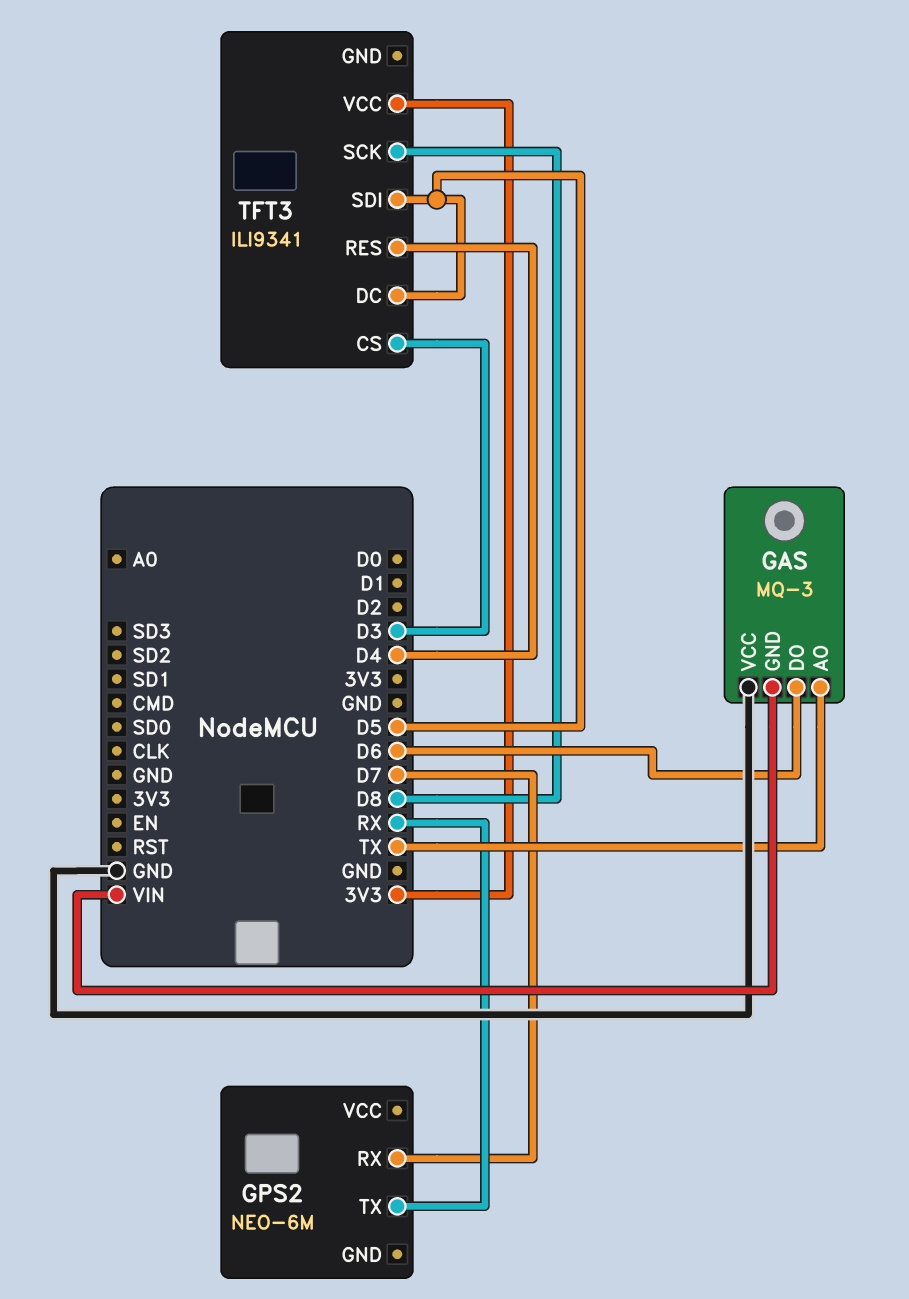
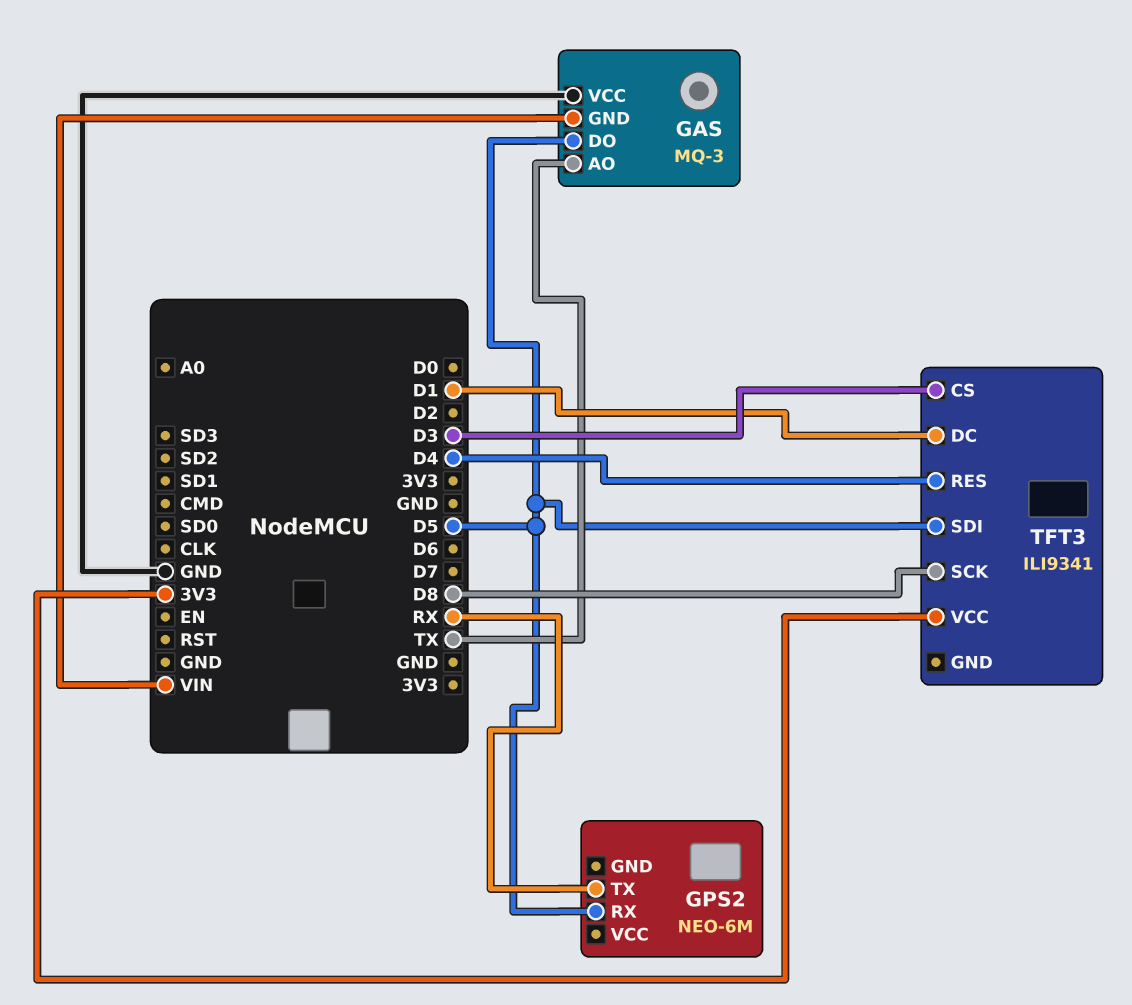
GAS pin DO: D6 -> D5
GPS2 pin RX: D7 -> D5
TFT3 pin DC: D5 -> D1

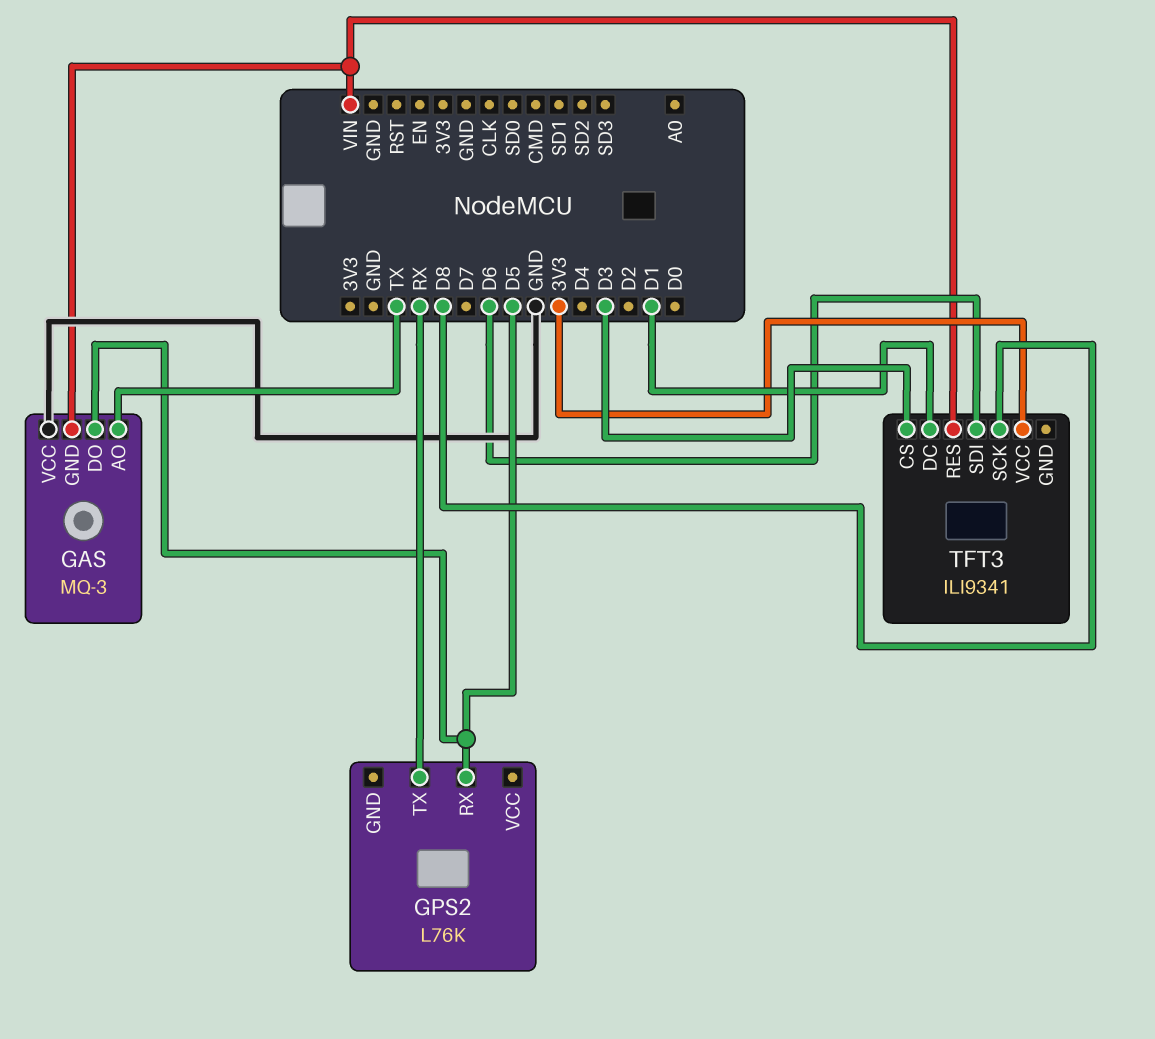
GPS2: NEO-6M -> L76K
TFT3 pin RES: D4 -> VIN
TFT3 pin SDI: D5 -> D6

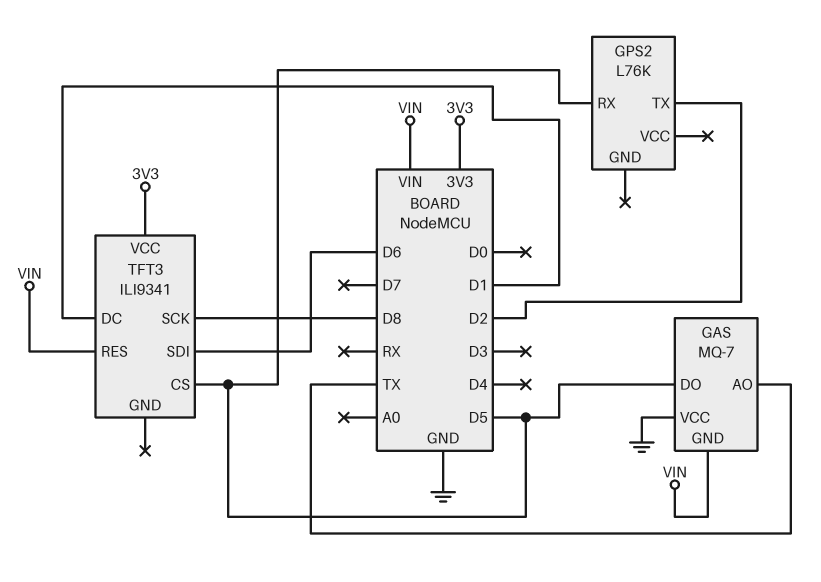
GAS: MQ-3 -> MQ-7
GPS2 pin TX: RX -> D2
TFT3 pin CS: D3 -> D5

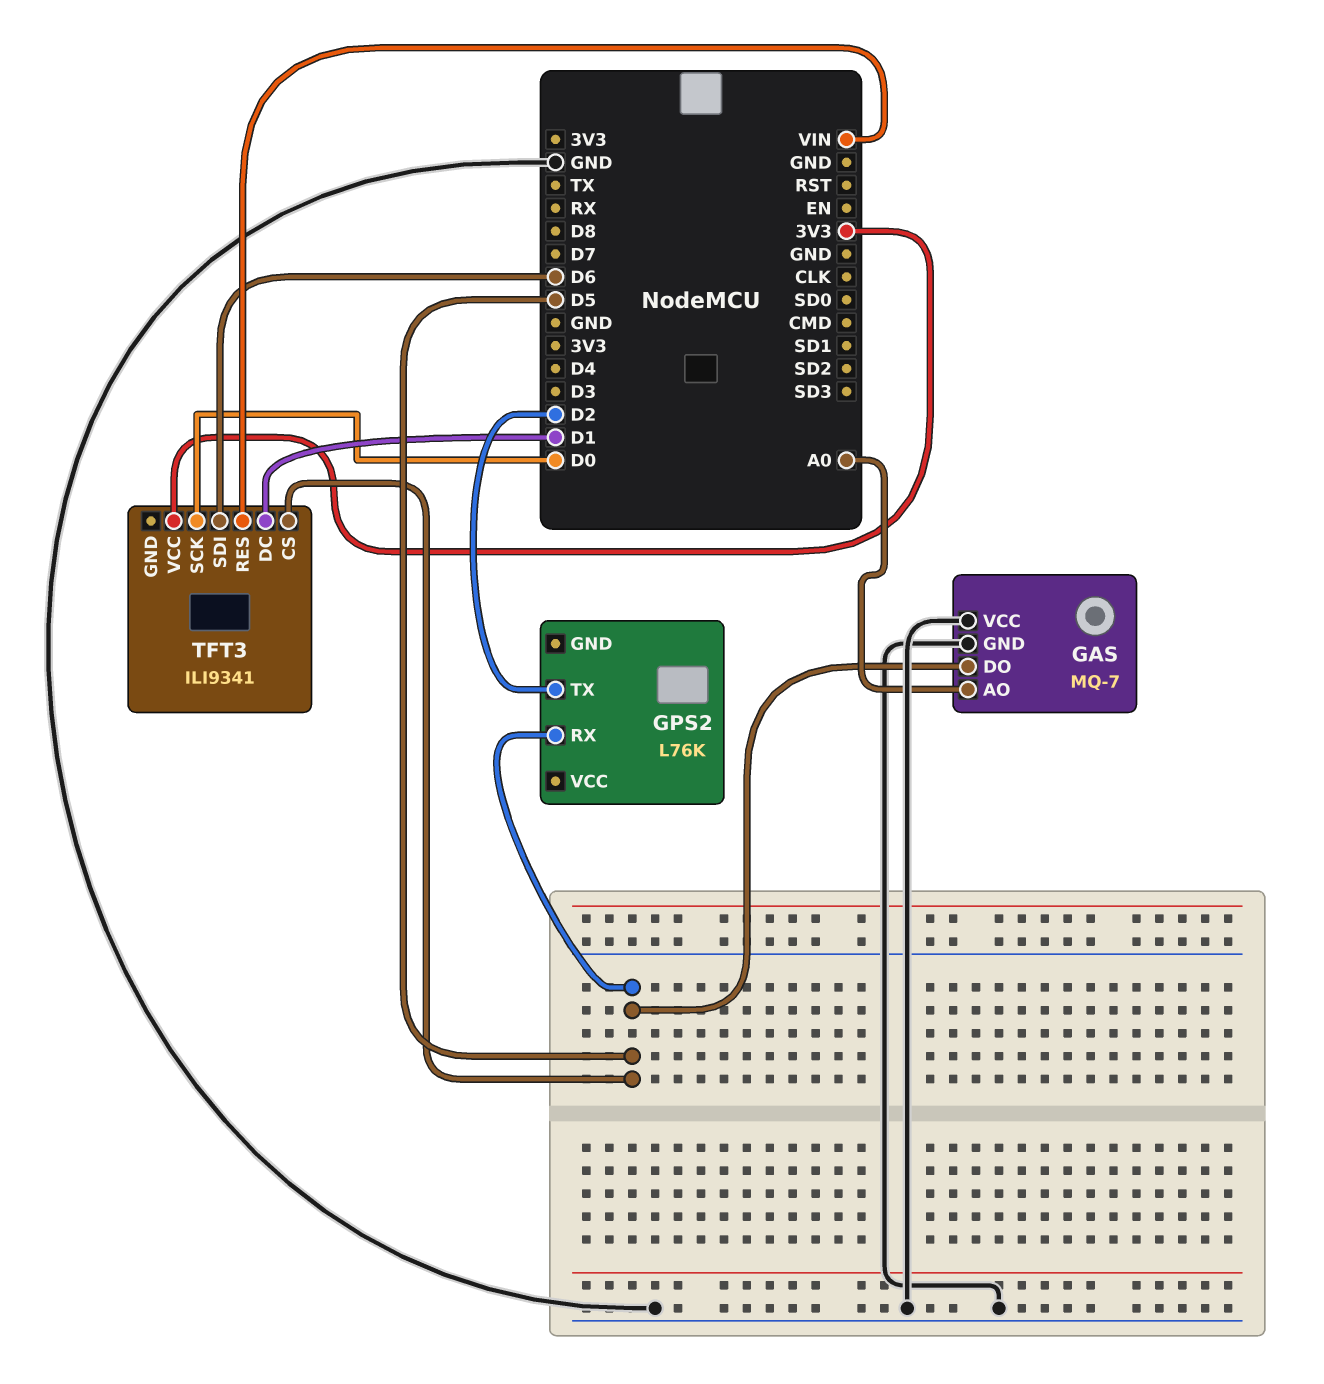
GAS pin AO: TX -> A0
GAS pin GND: VIN -> GND
TFT3 pin SCK: D8 -> D0

